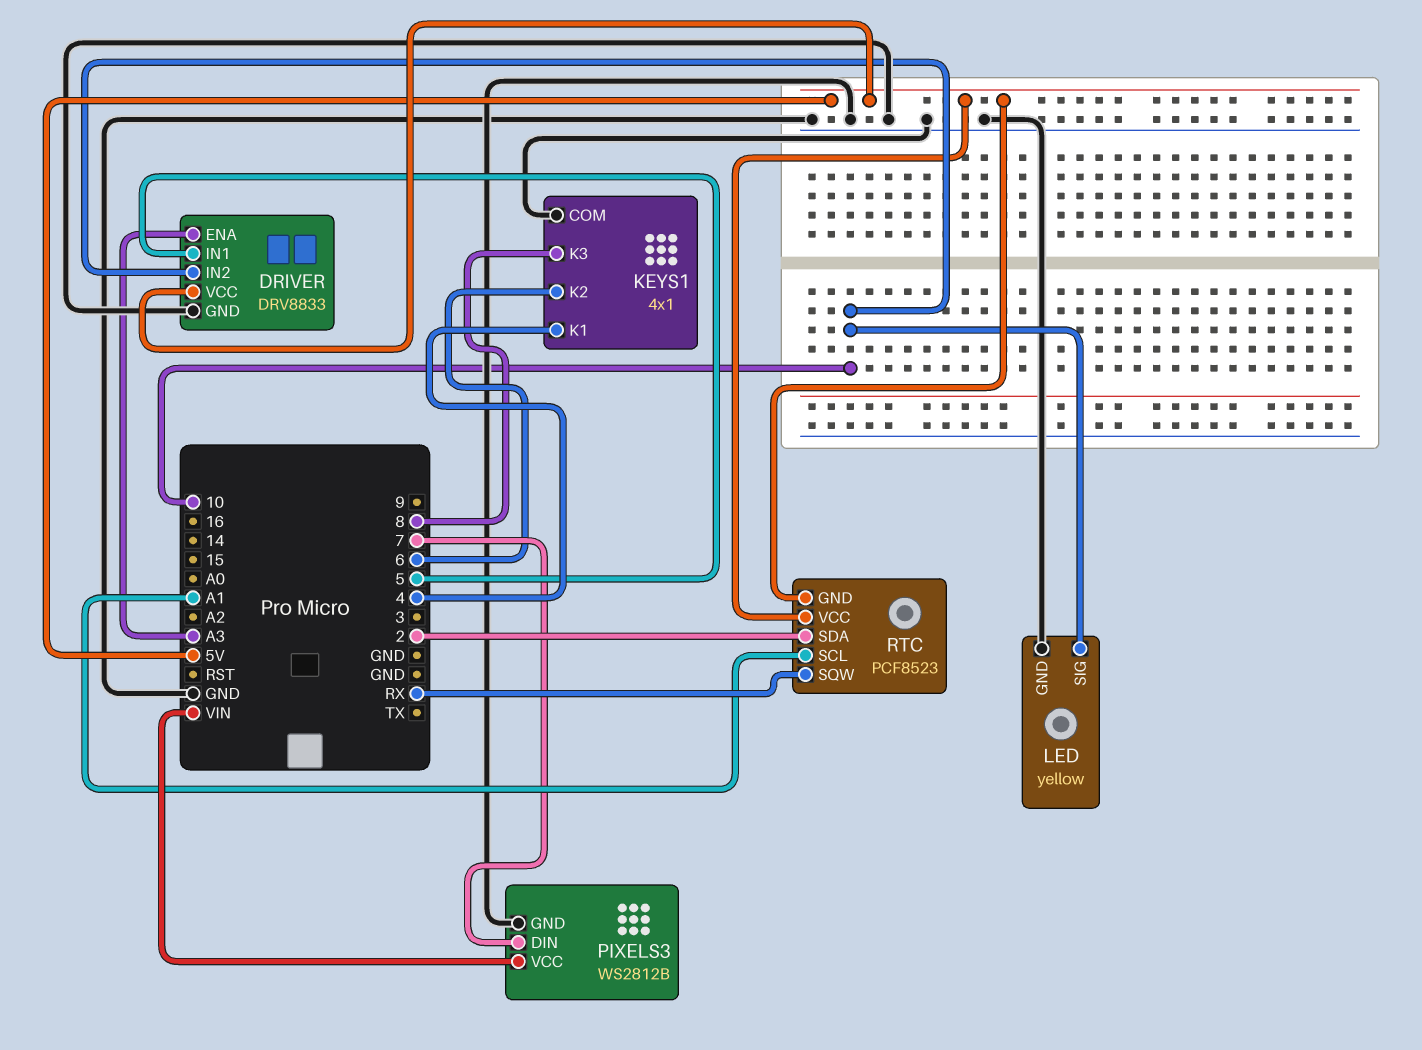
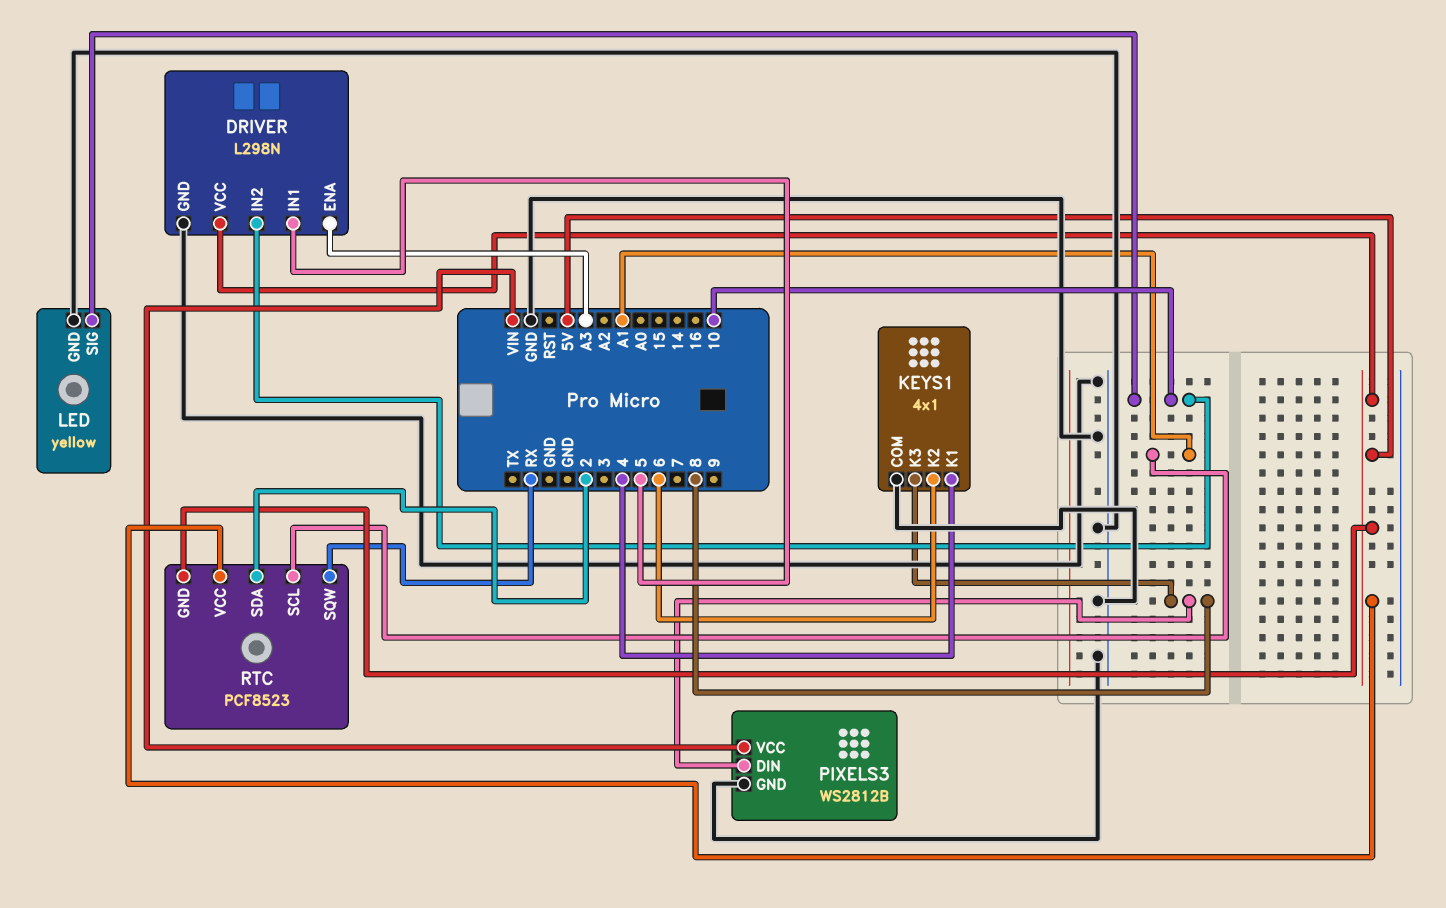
DRIVER: DRV8833 -> L298N
PIXELS3 pin DIN: 7 -> 8

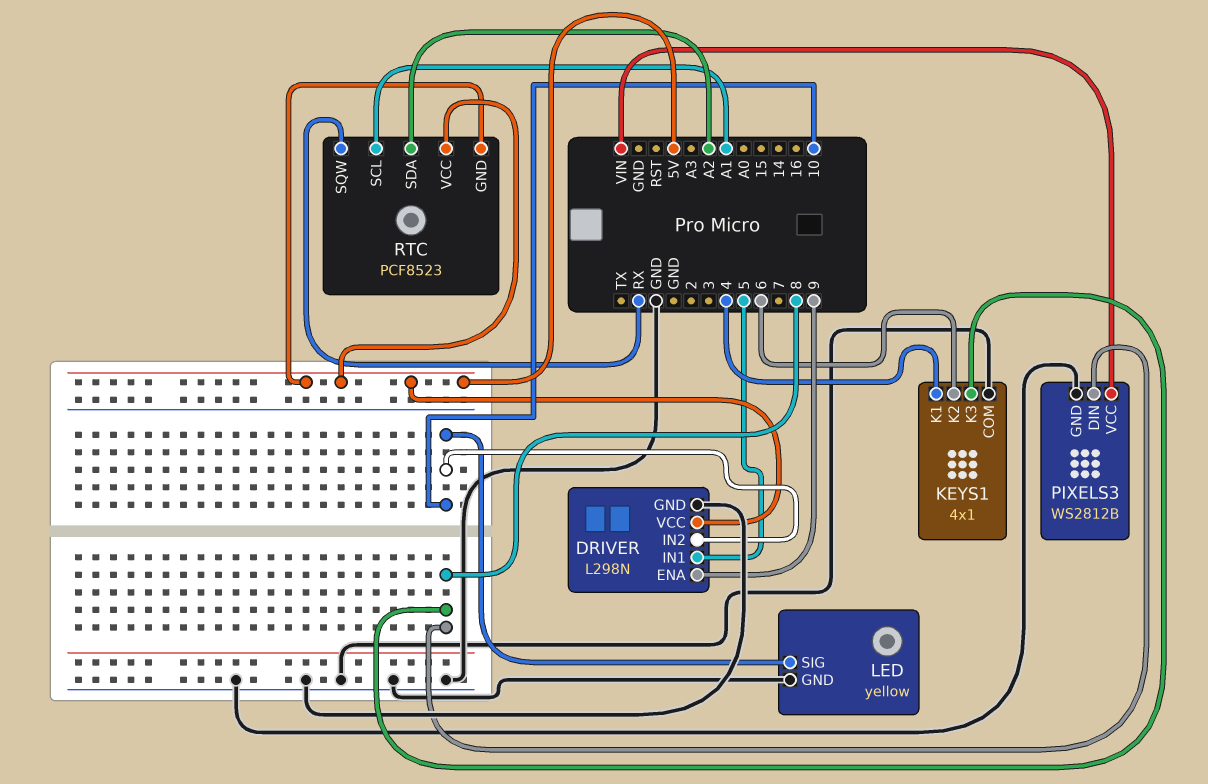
DRIVER pin ENA: A3 -> 9
RTC pin SDA: 2 -> A2

